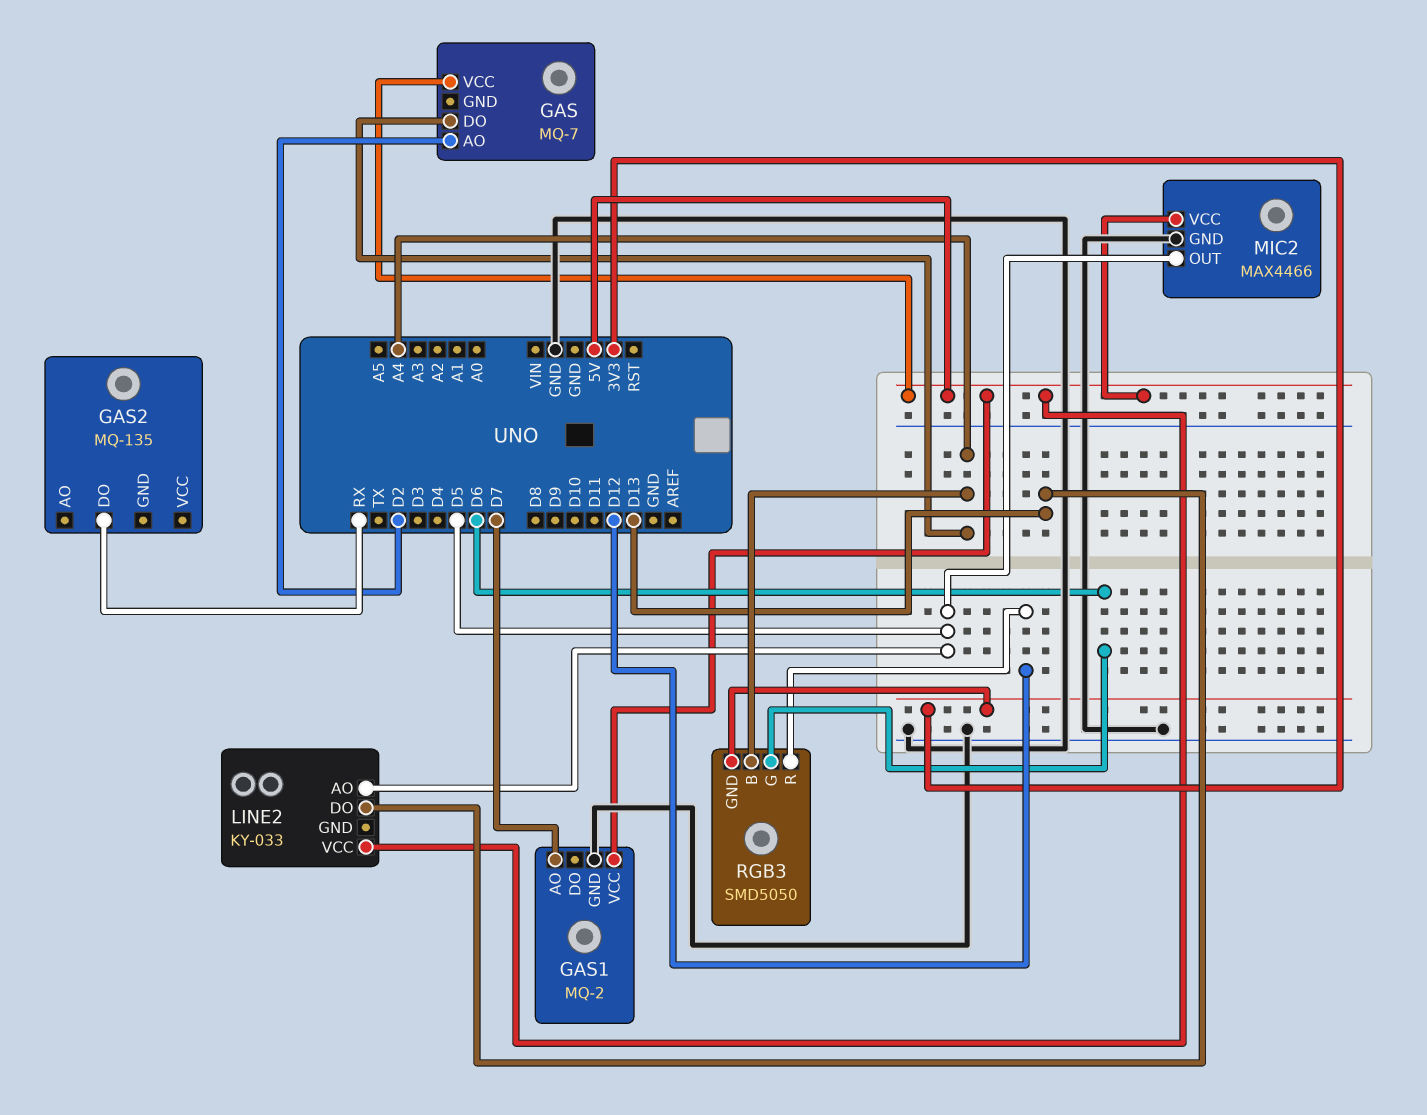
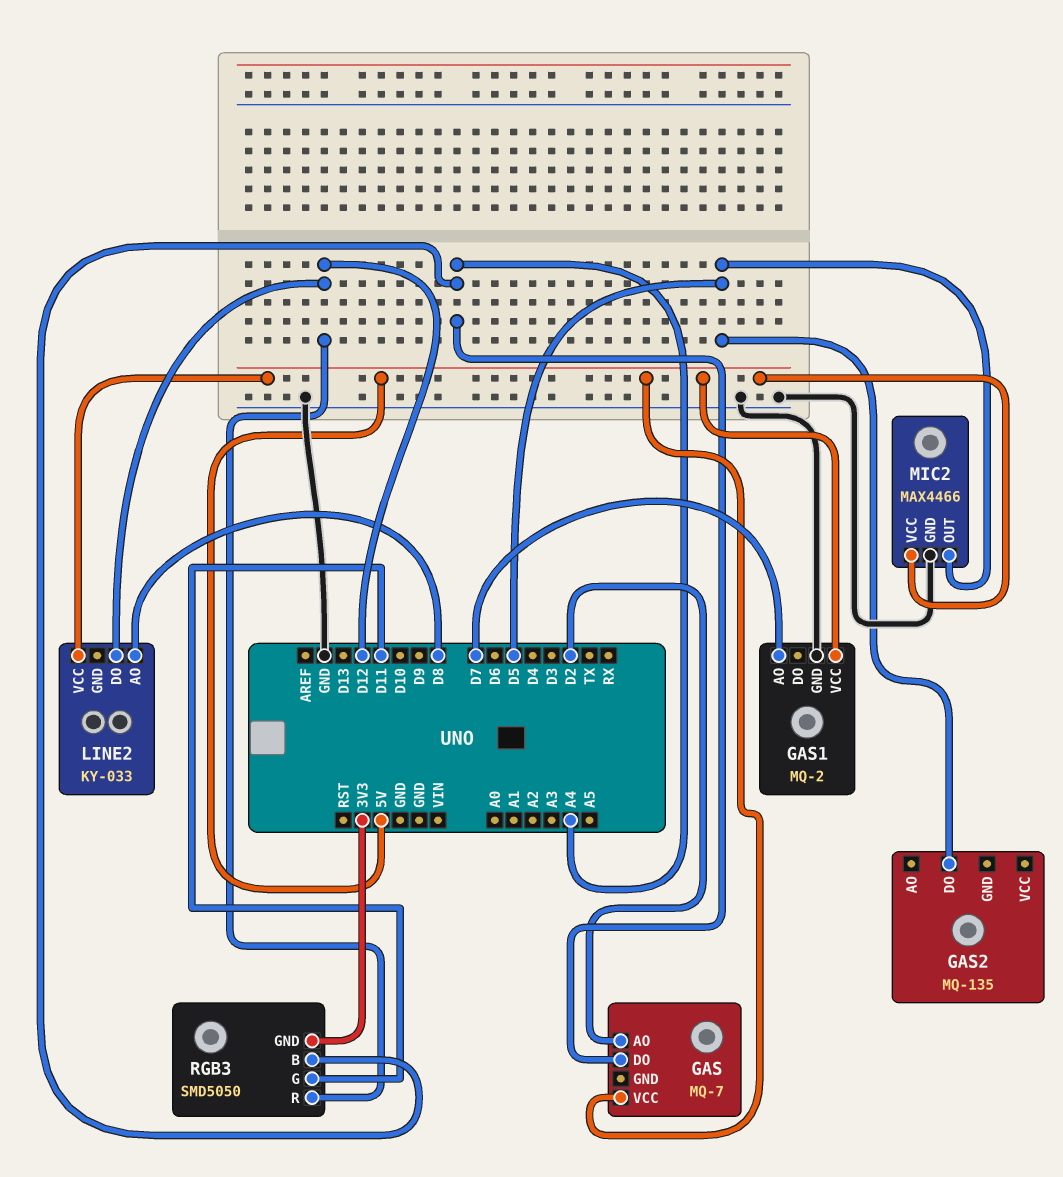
GAS2 pin DO: RX -> D5
LINE2 pin AO: D5 -> D8
LINE2 pin DO: D13 -> D12
RGB3 pin G: D6 -> D11

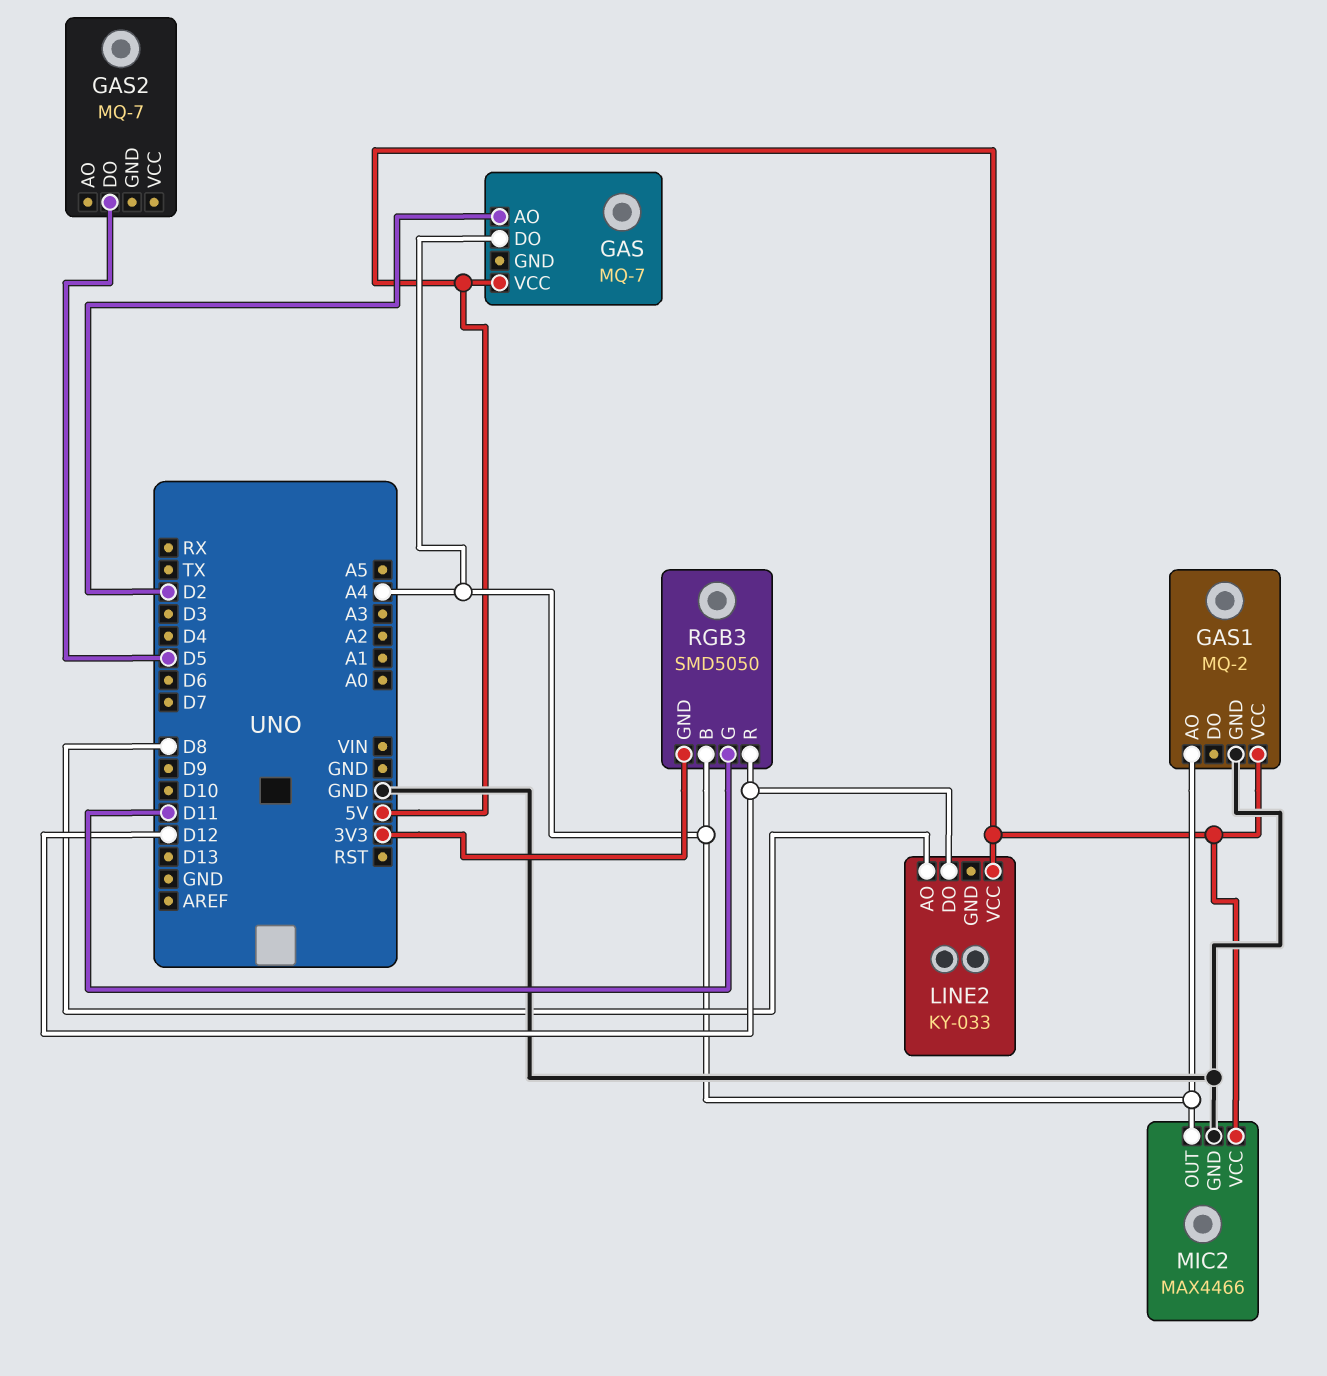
GAS1 pin AO: D7 -> A4
GAS2: MQ-135 -> MQ-7
MIC2 pin OUT: D5 -> A4

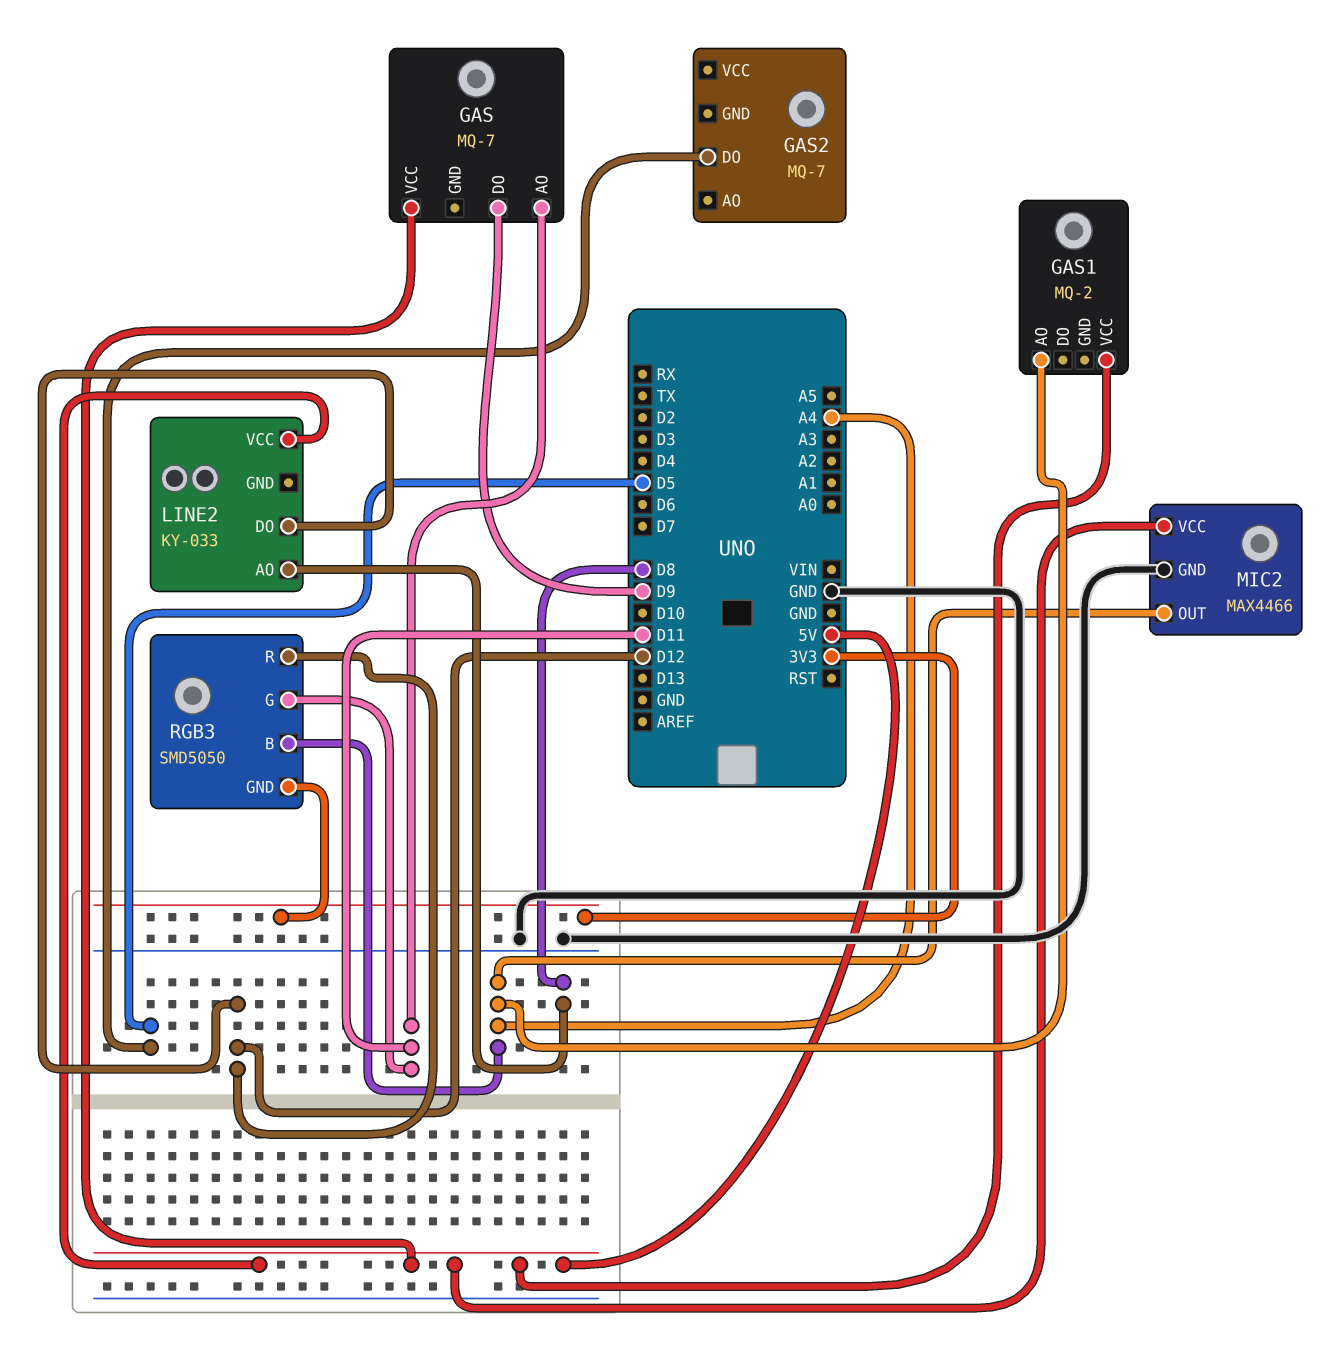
GAS pin AO: D2 -> D11
GAS pin DO: A4 -> D9
GAS1 pin GND: GND -> none

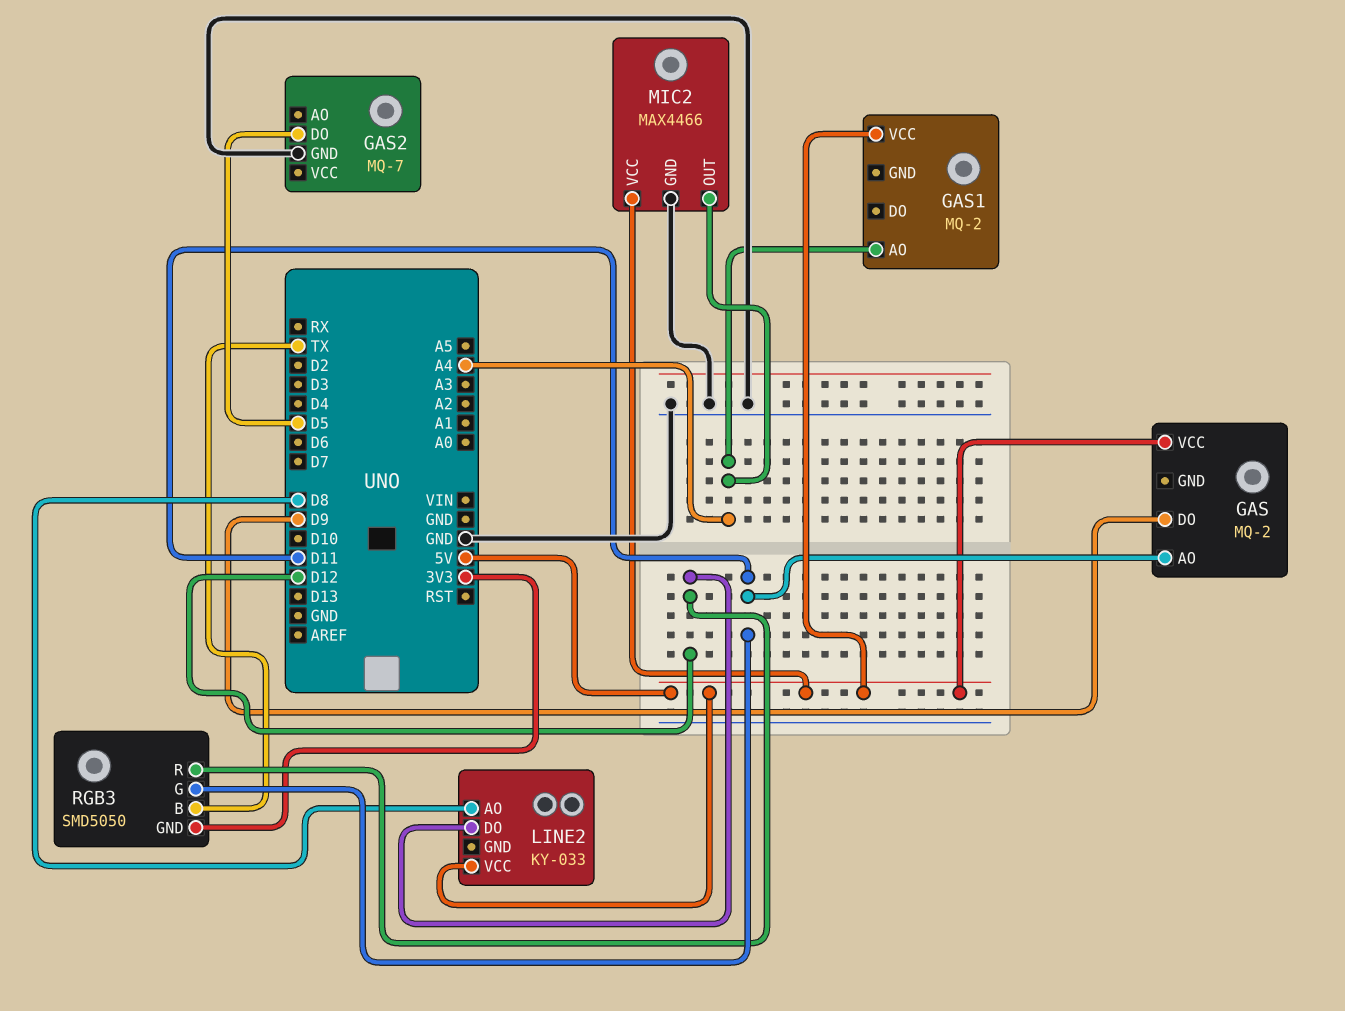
GAS: MQ-7 -> MQ-2
GAS2 pin GND: none -> GND
RGB3 pin B: A4 -> TX

